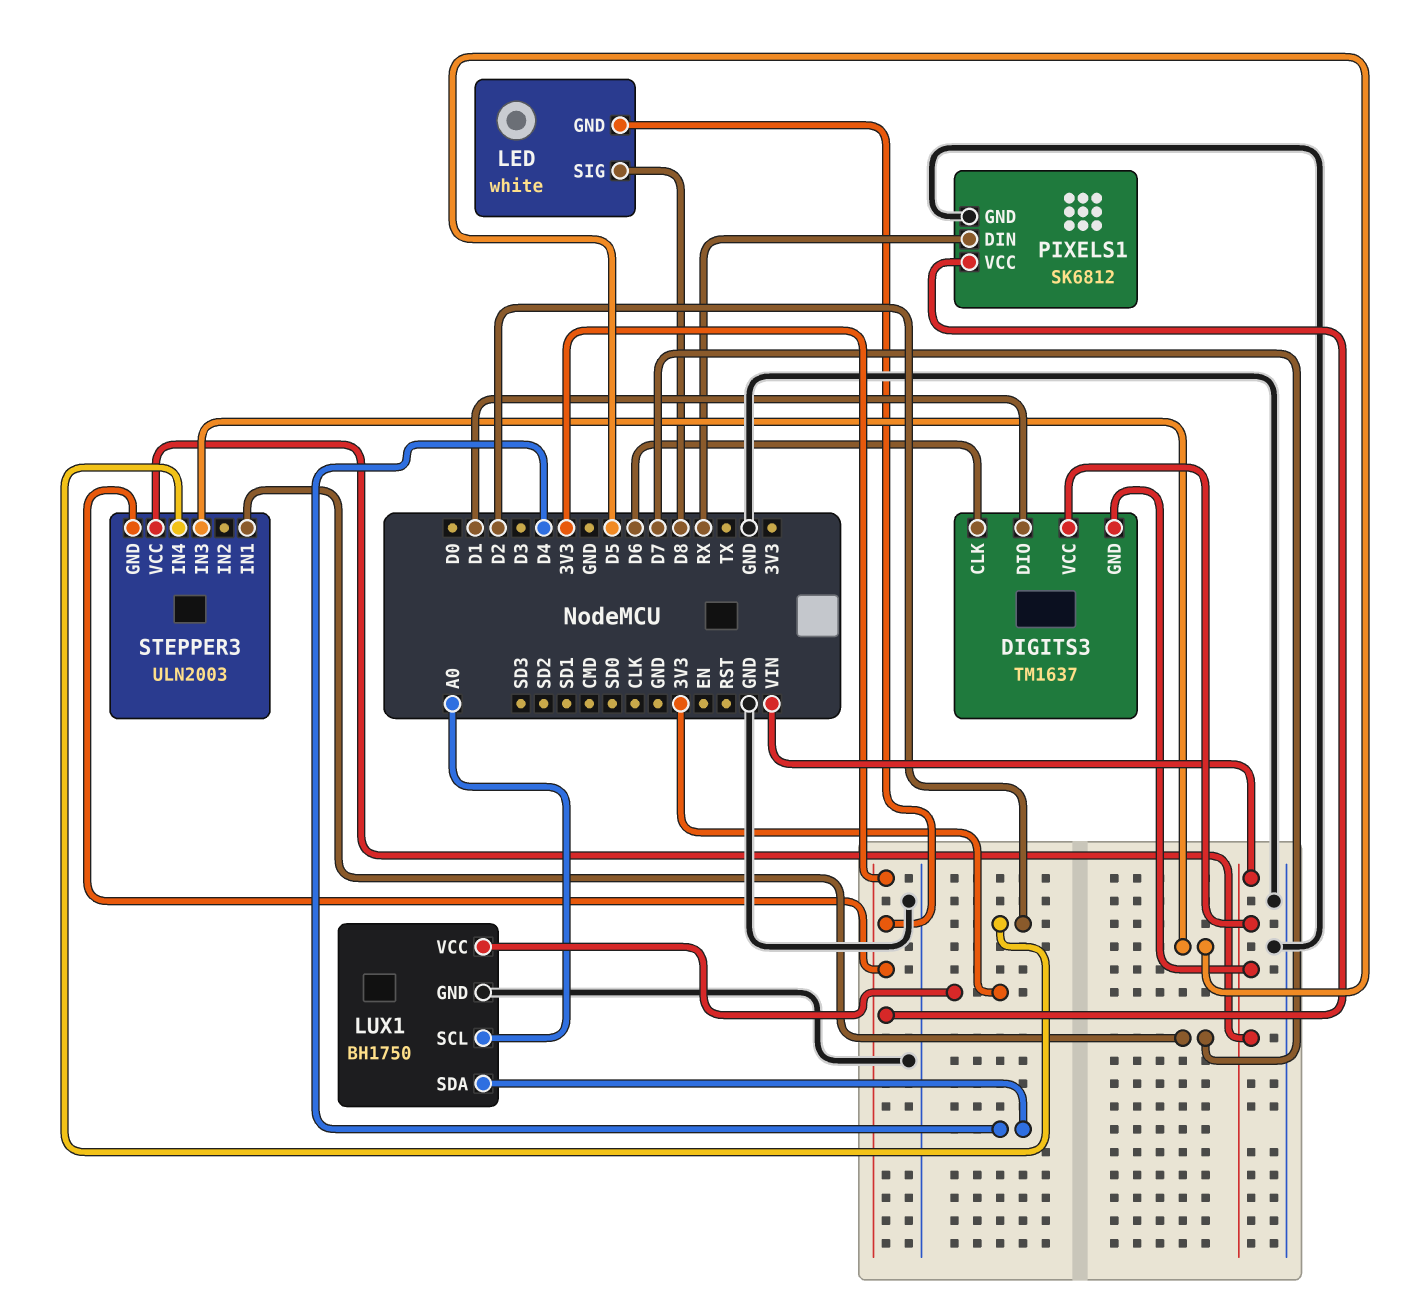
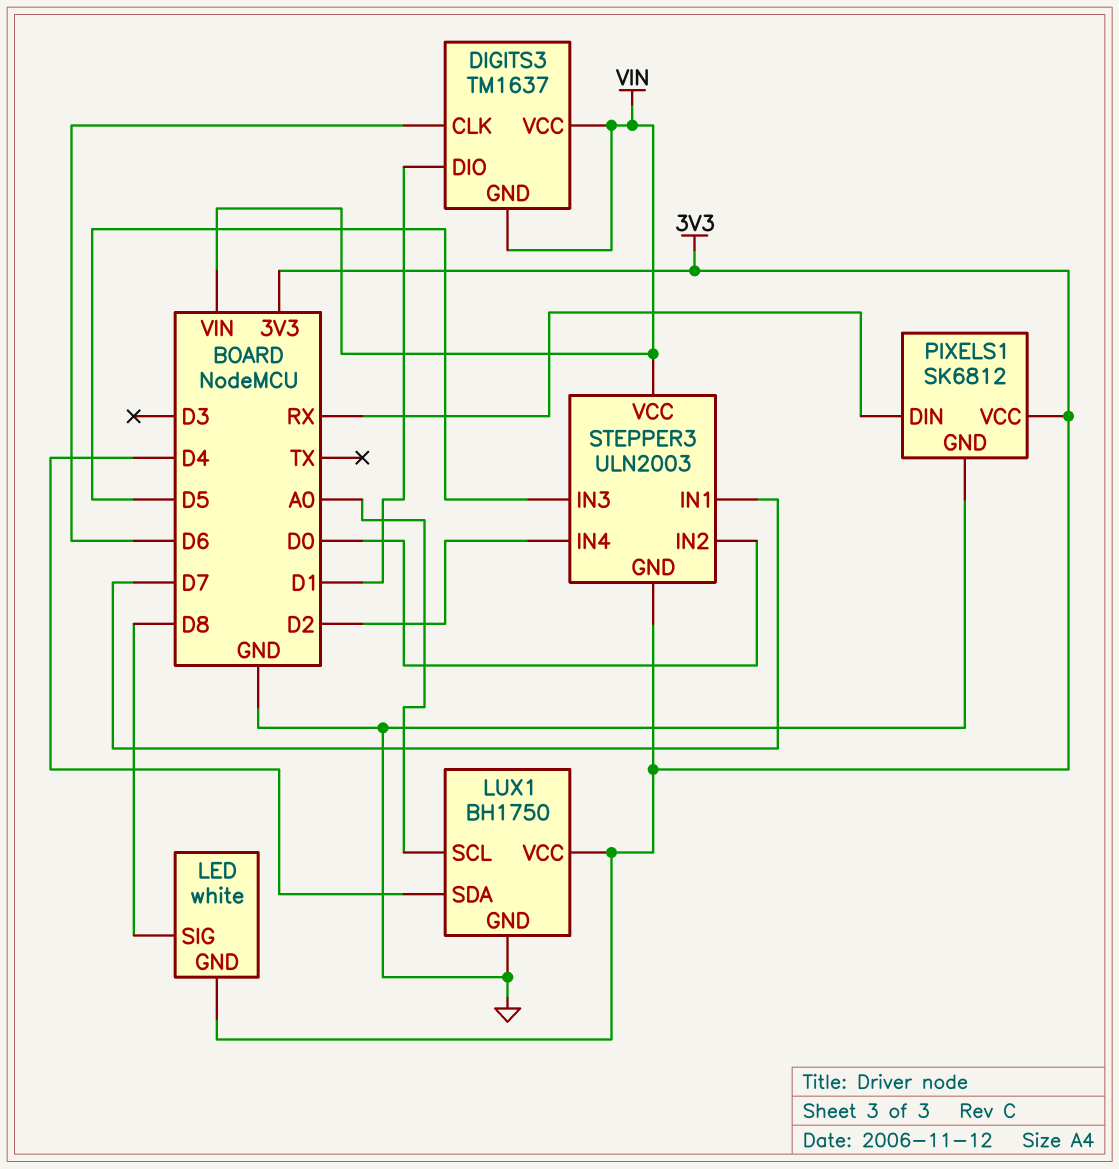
STEPPER3 pin IN2: none -> D0

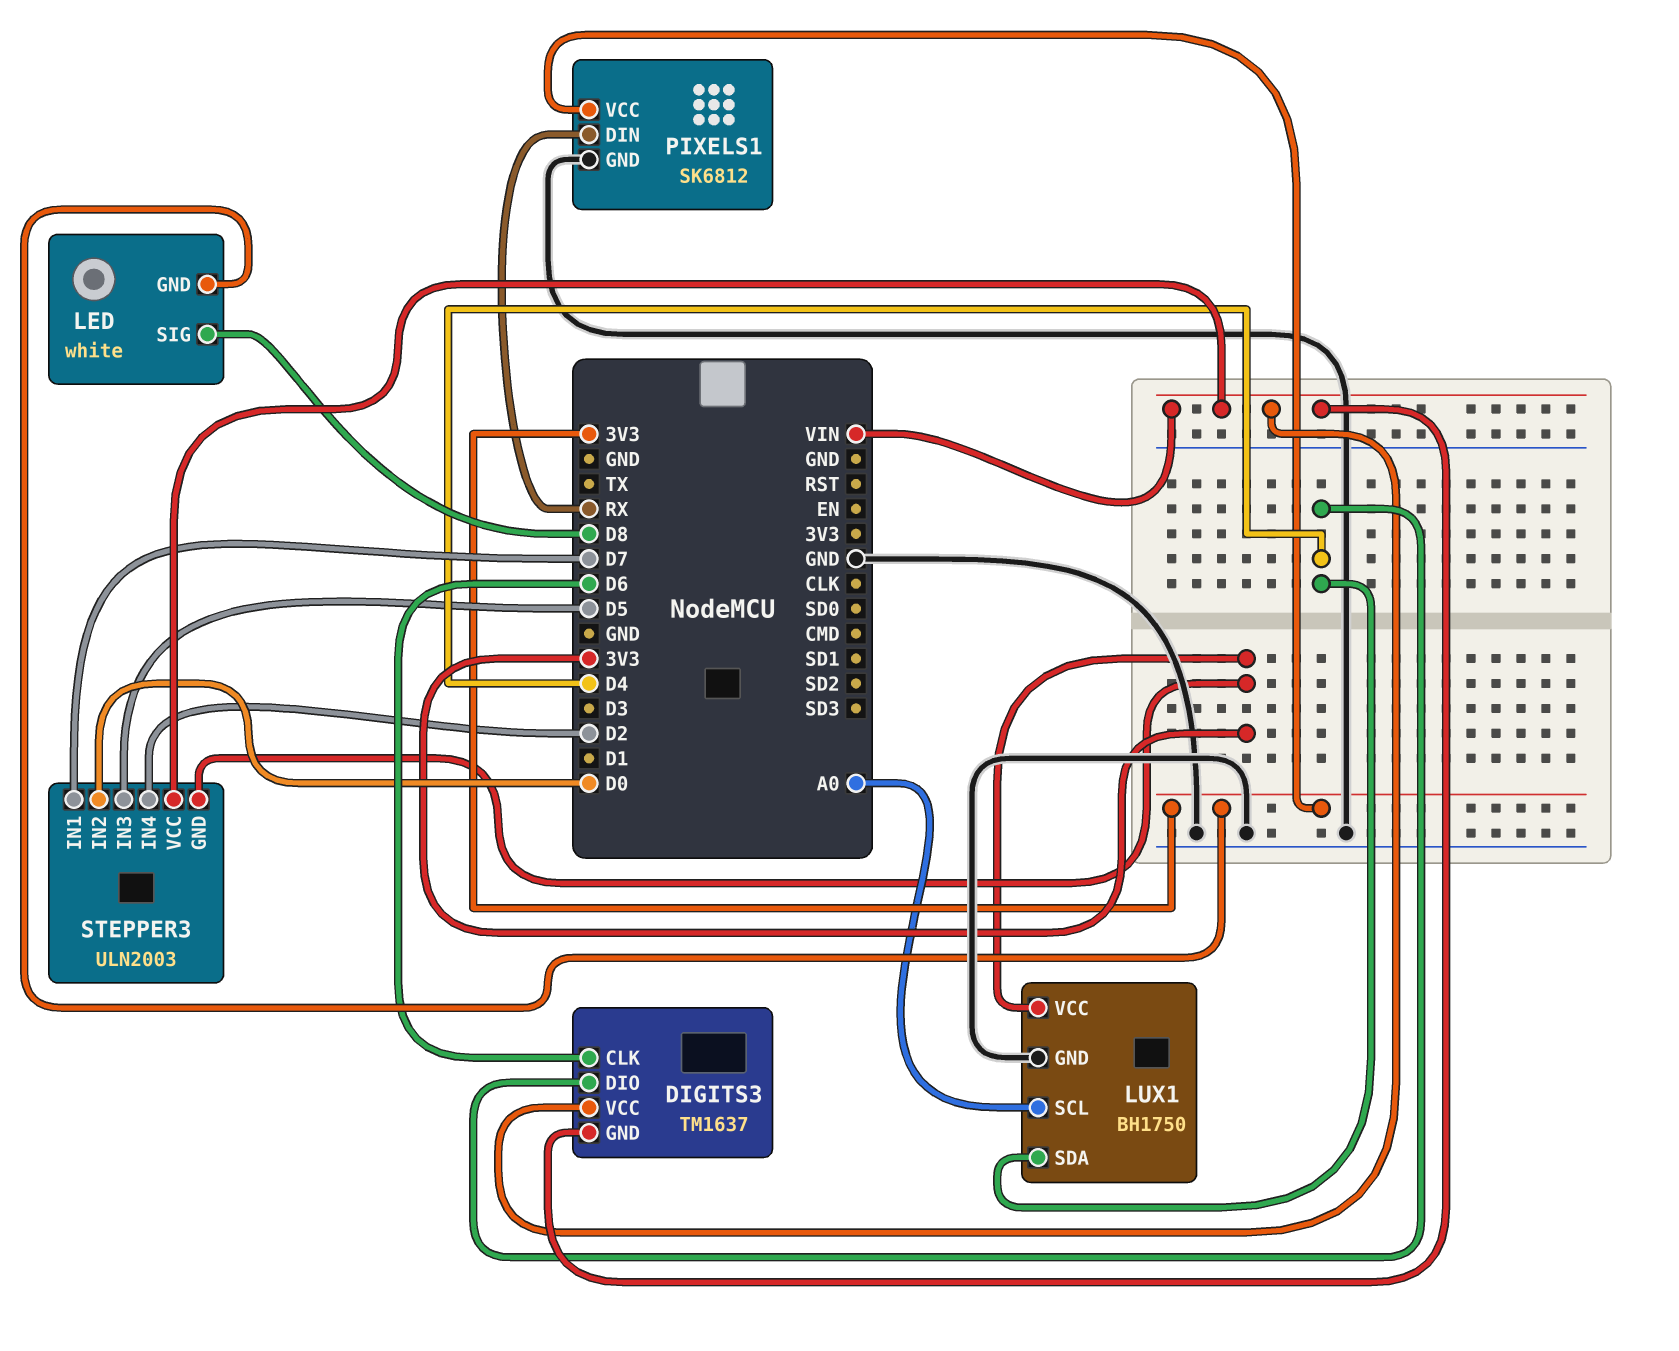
DIGITS3 pin DIO: D1 -> D4

